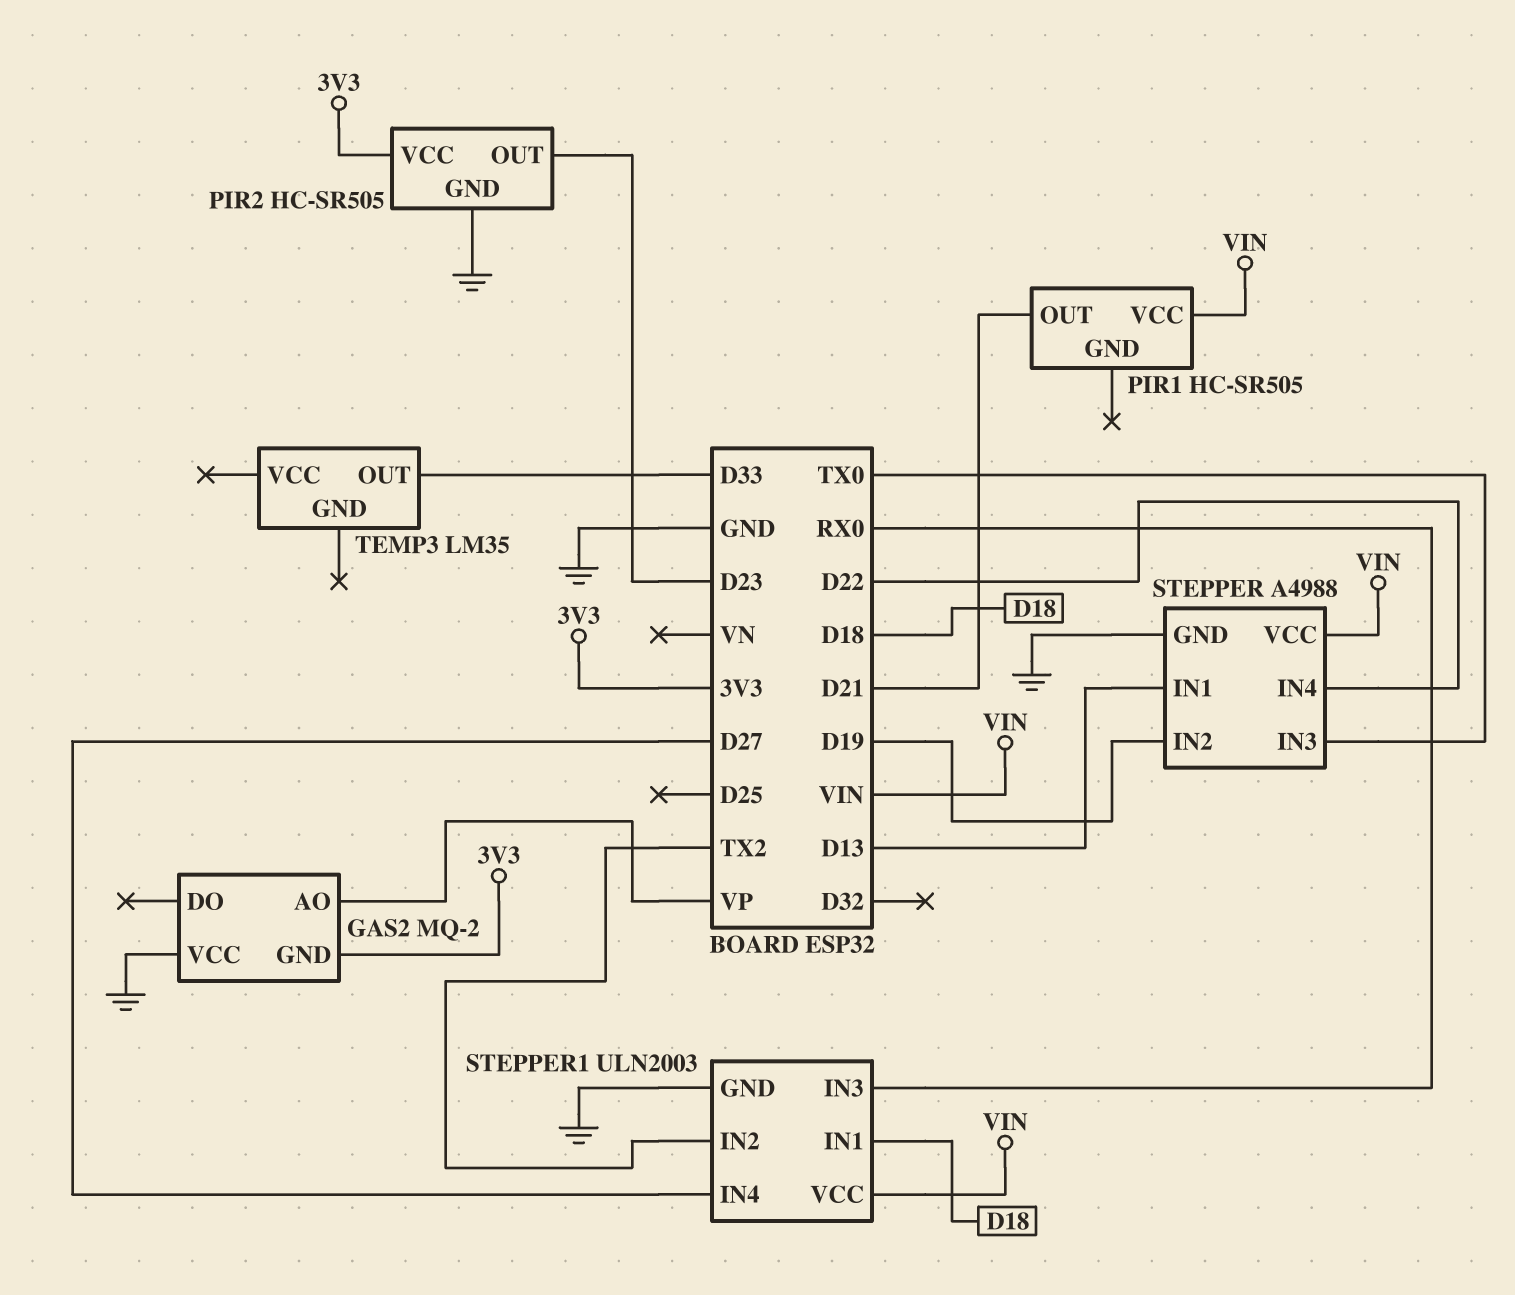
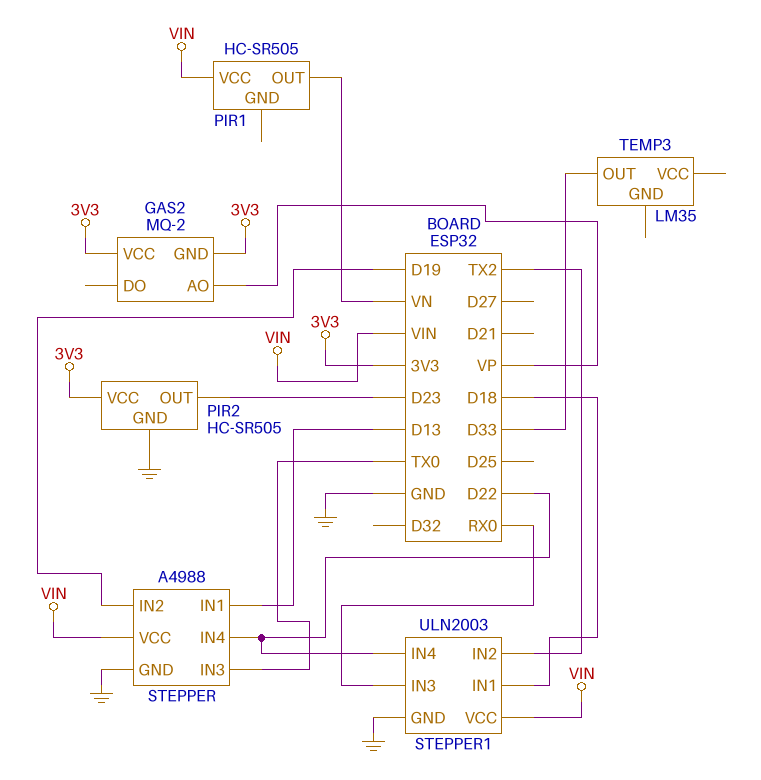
GAS2 pin VCC: GND -> 3V3
PIR1 pin OUT: D21 -> VN
STEPPER1 pin IN4: D27 -> D22

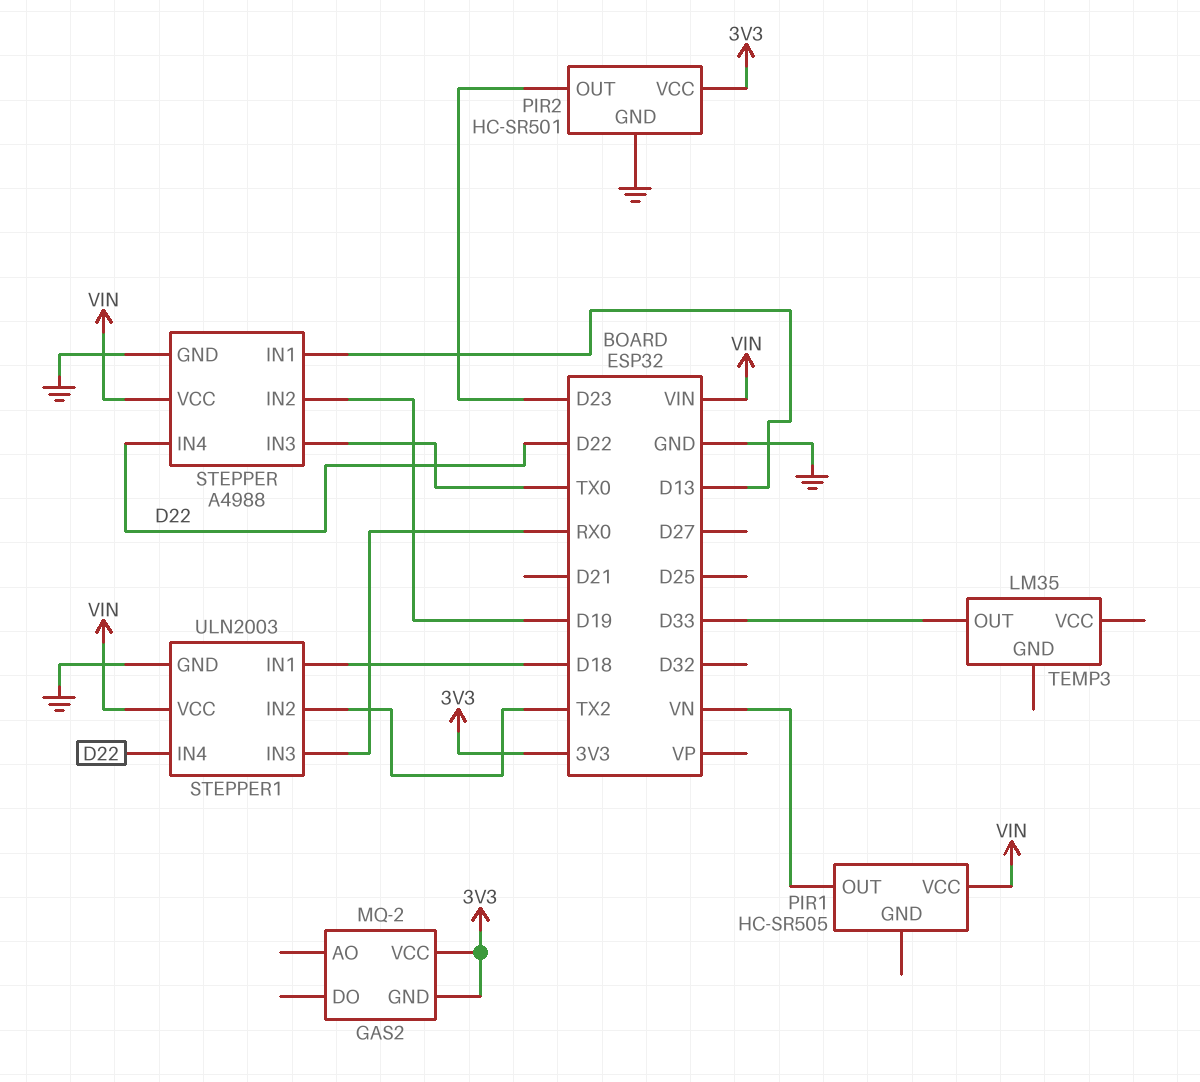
GAS2 pin AO: VP -> none
PIR2: HC-SR505 -> HC-SR501

